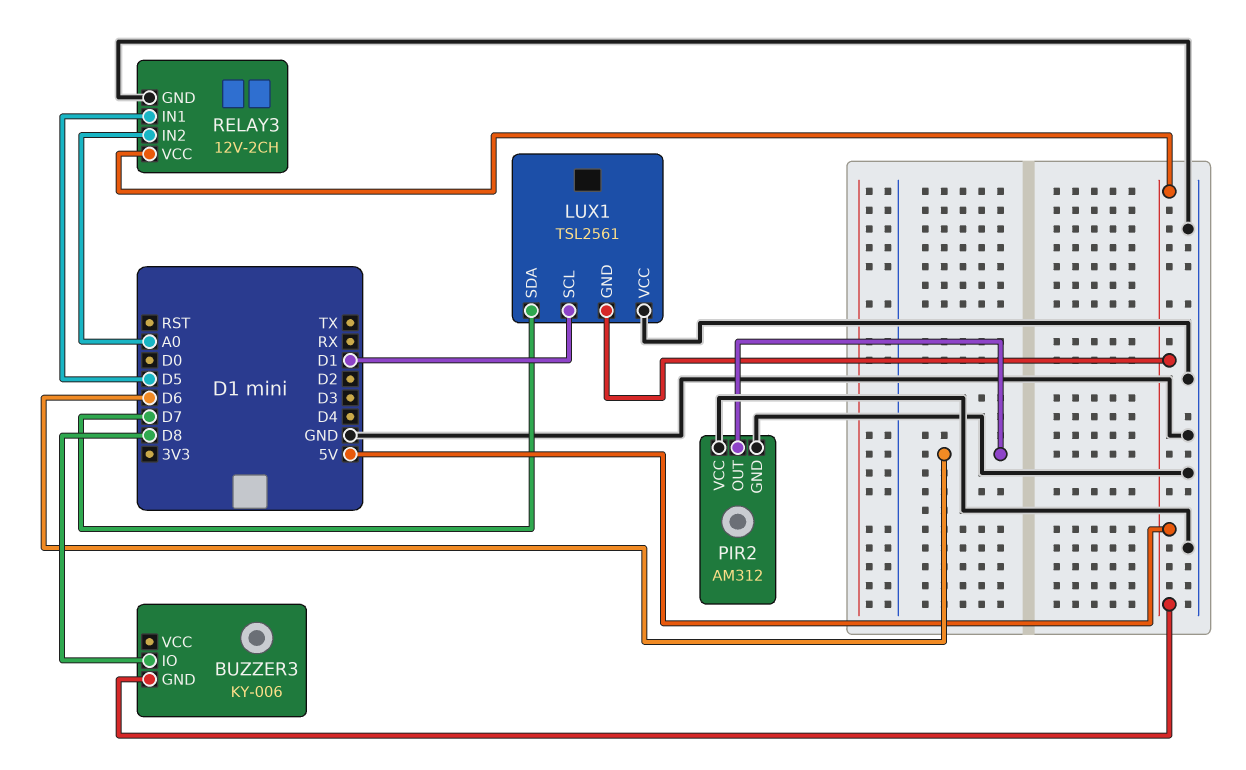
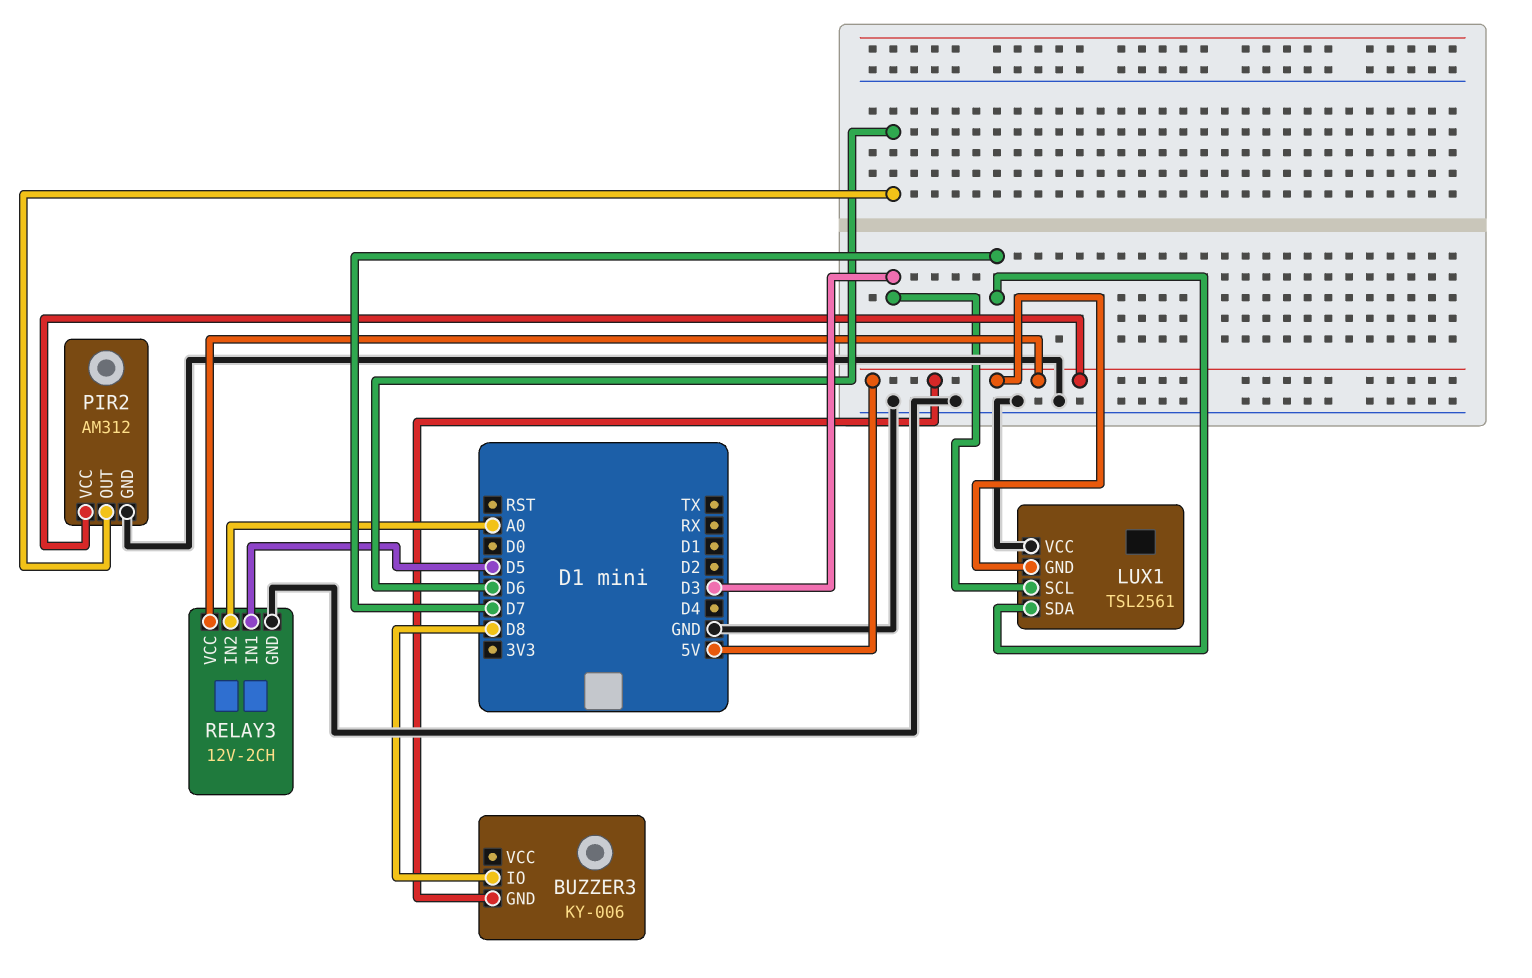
LUX1 pin SCL: D1 -> D3
PIR2 pin VCC: GND -> 5V

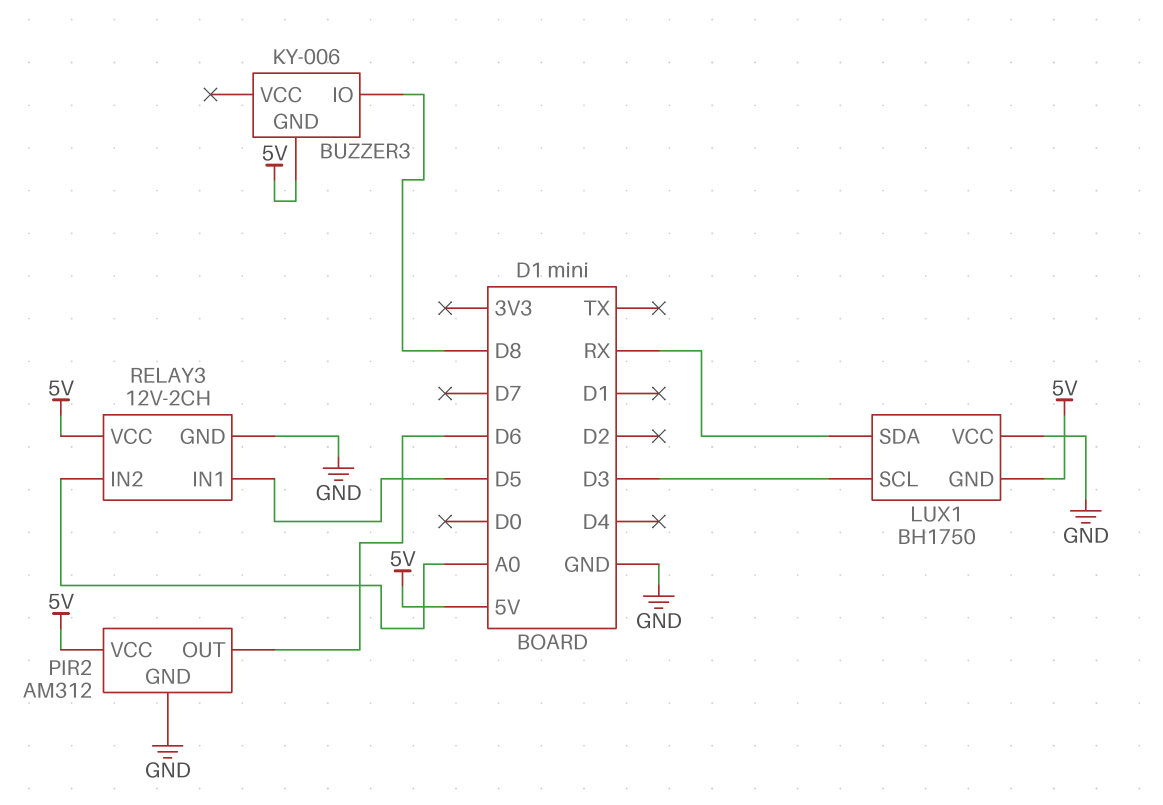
LUX1: TSL2561 -> BH1750
LUX1 pin SDA: D7 -> RX

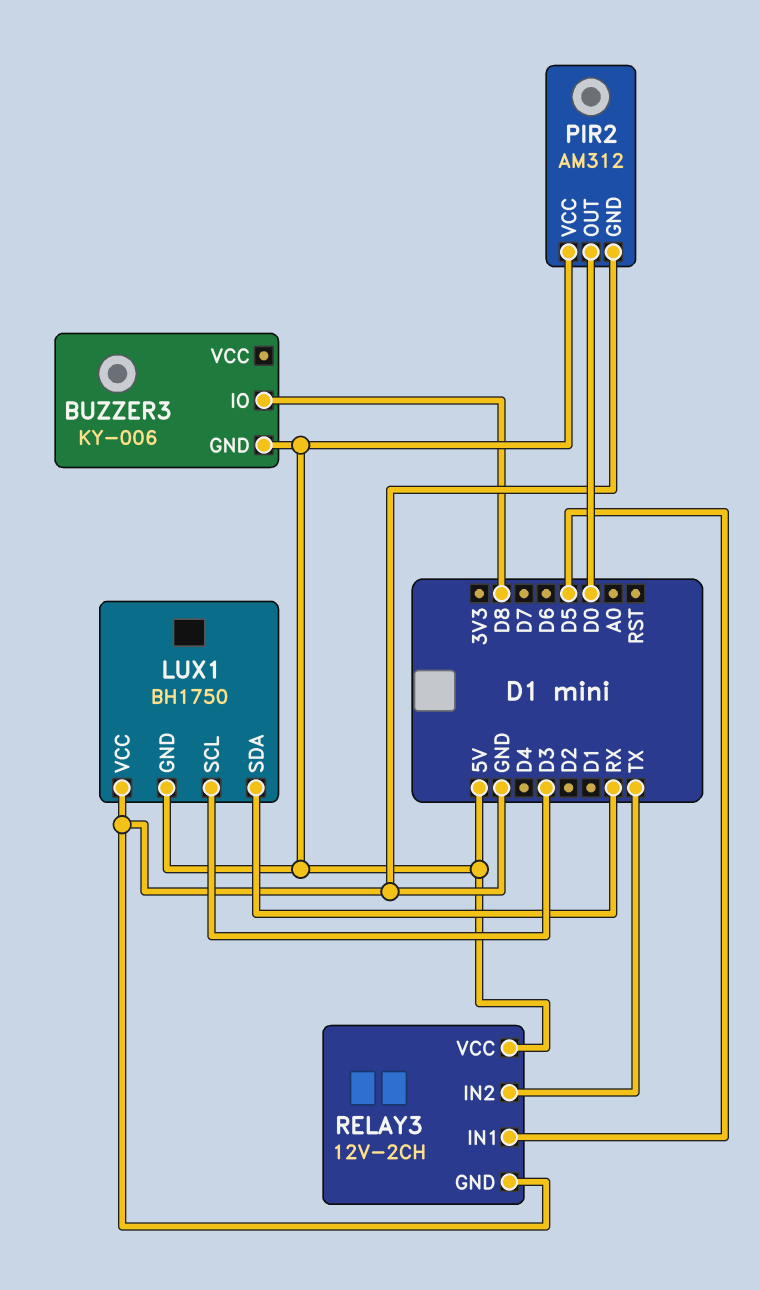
PIR2 pin OUT: D6 -> D0
RELAY3 pin IN2: A0 -> TX

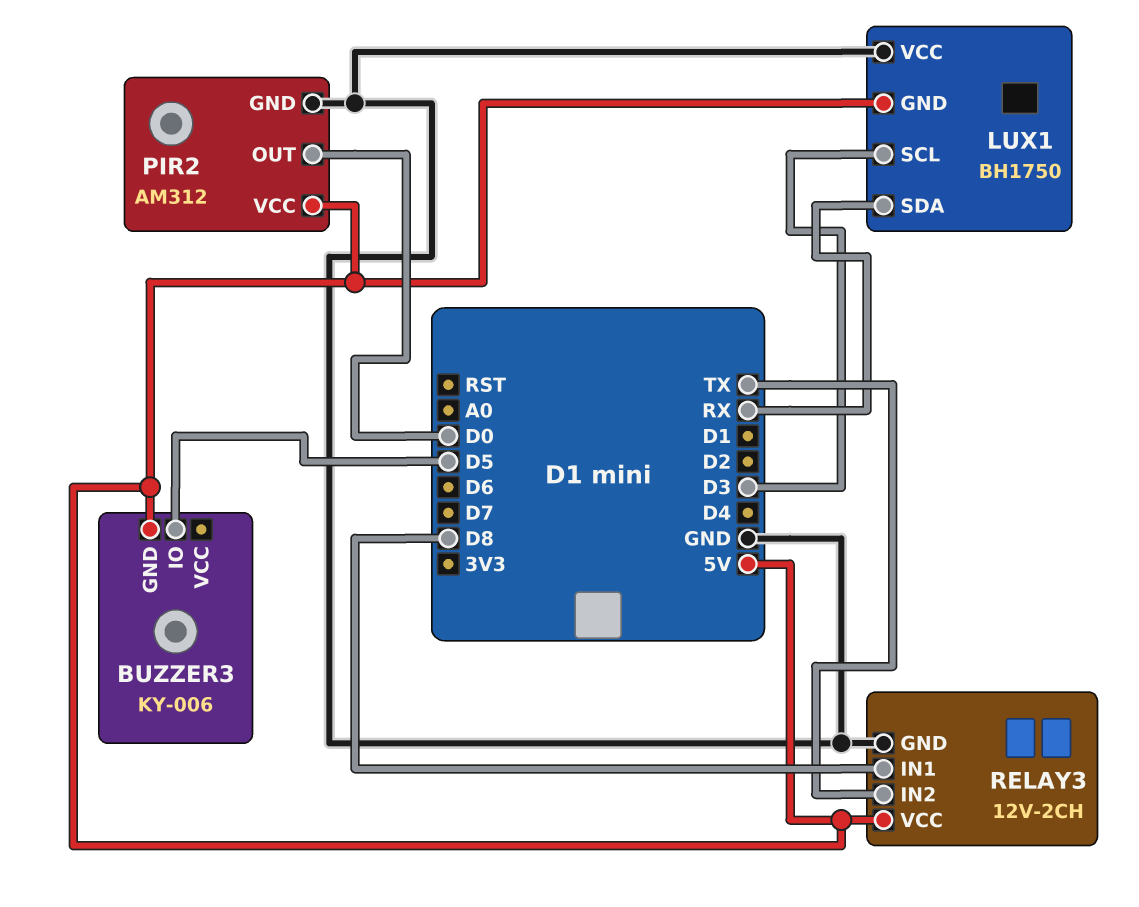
BUZZER3 pin IO: D8 -> D5
RELAY3 pin IN1: D5 -> D8

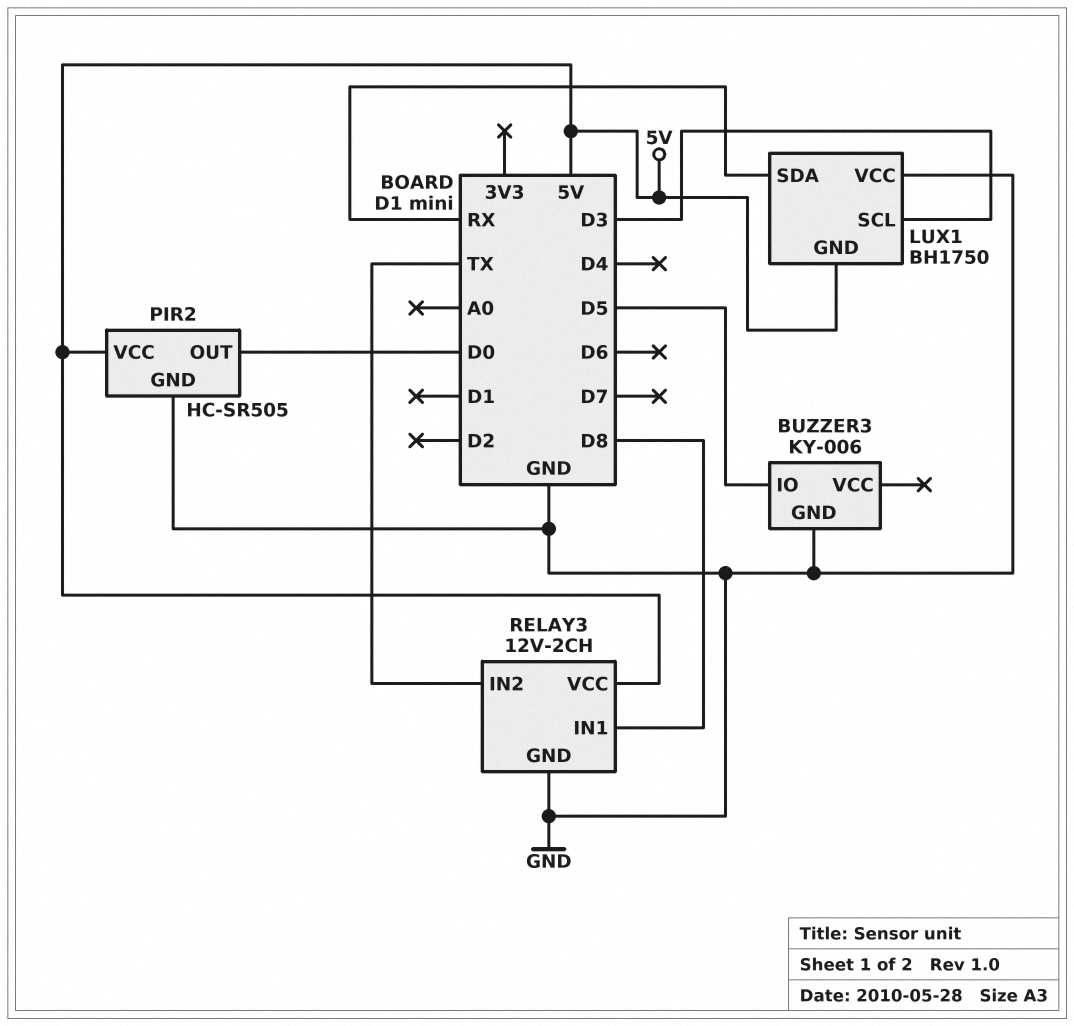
BUZZER3 pin GND: 5V -> GND
PIR2: AM312 -> HC-SR505

